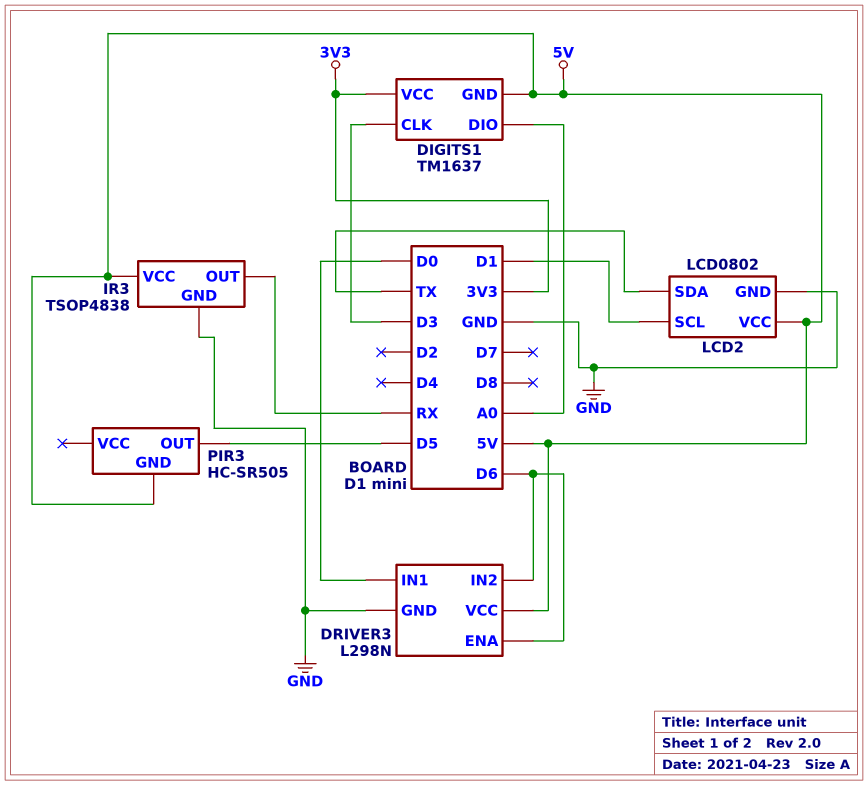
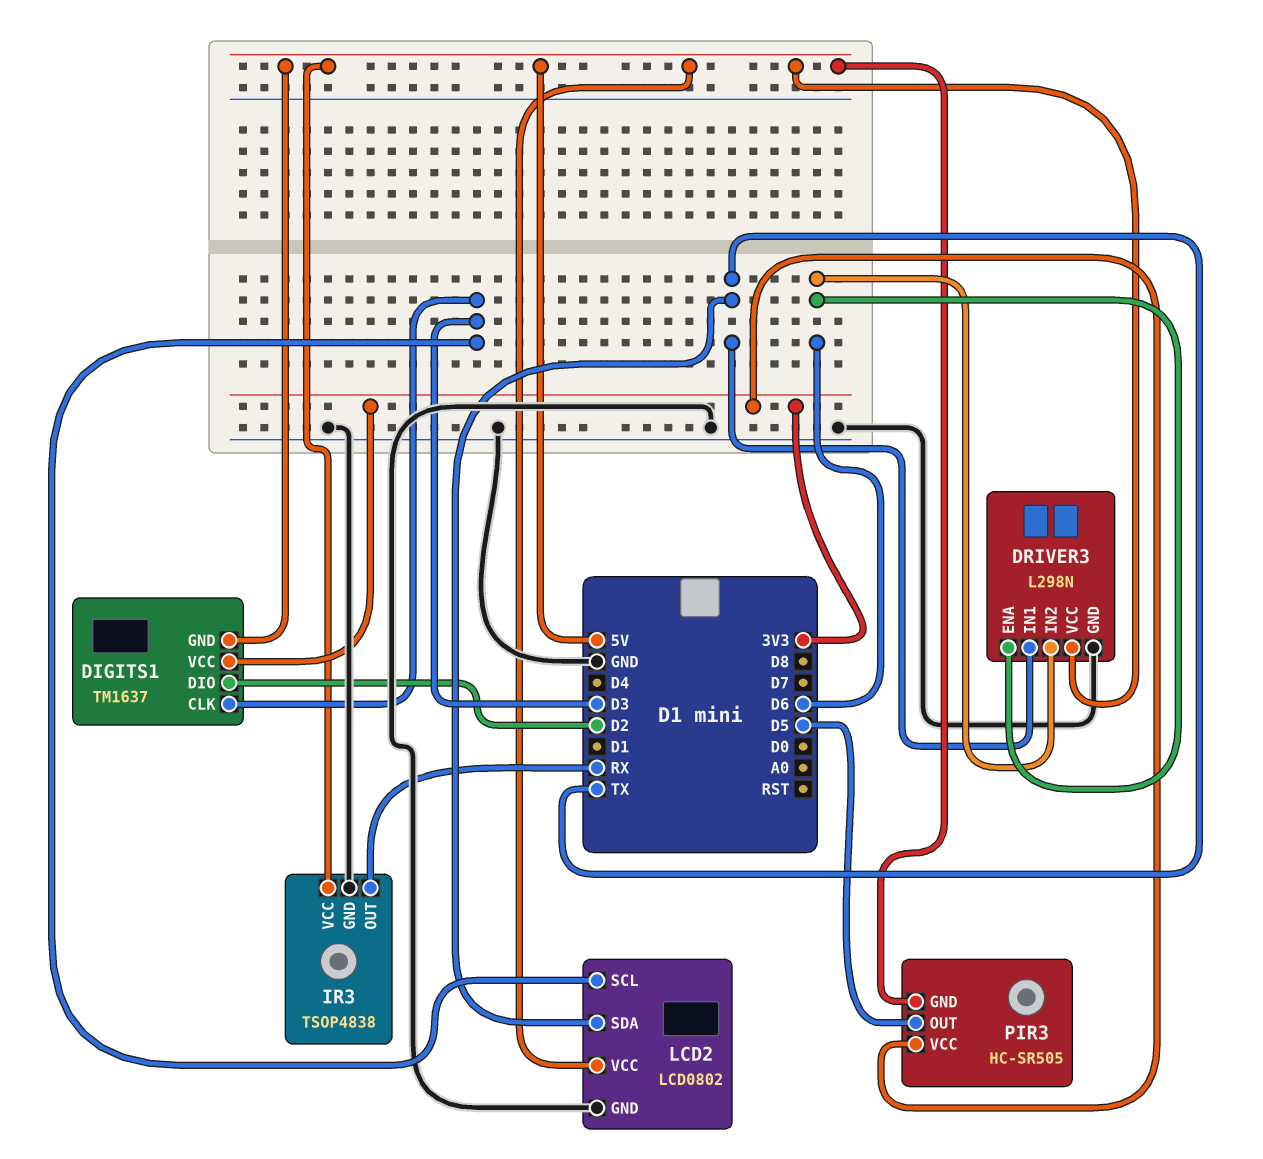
DIGITS1 pin DIO: A0 -> D2
DRIVER3 pin IN1: D0 -> TX
LCD2 pin SCL: D1 -> D3
PIR3 pin VCC: none -> 3V3

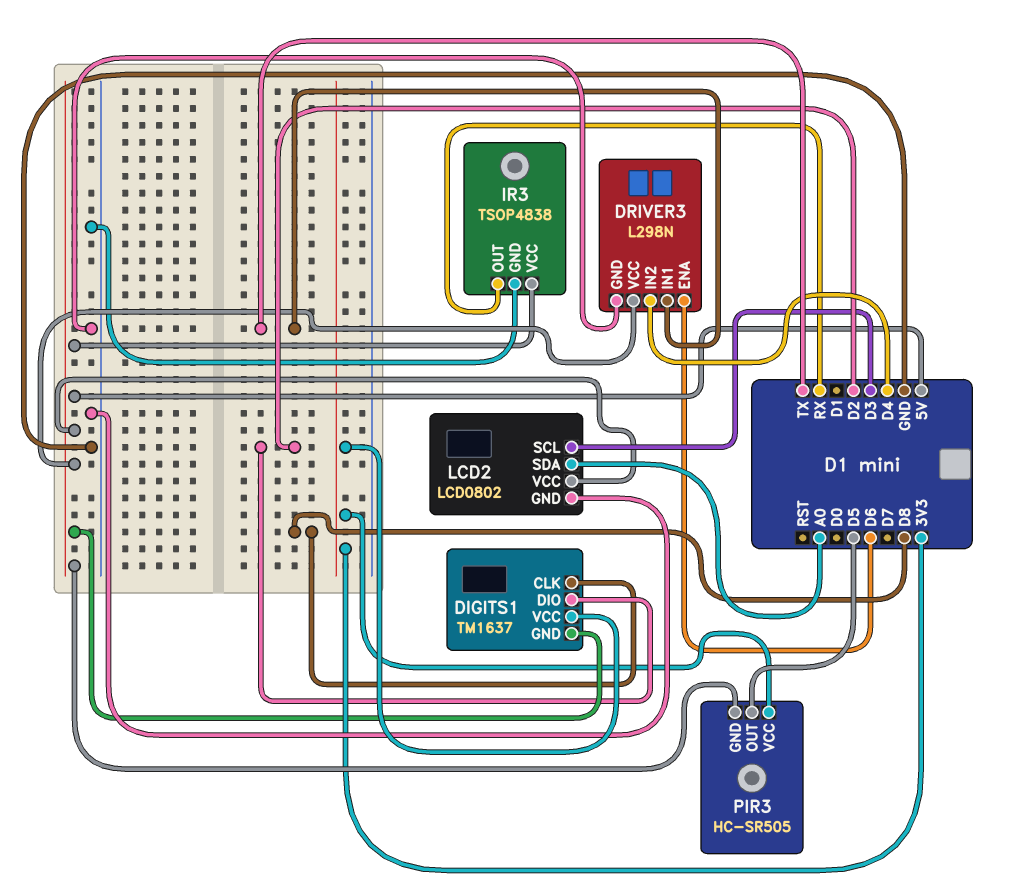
DIGITS1 pin CLK: D3 -> D8
DRIVER3 pin IN2: D6 -> D4
LCD2 pin SDA: TX -> A0

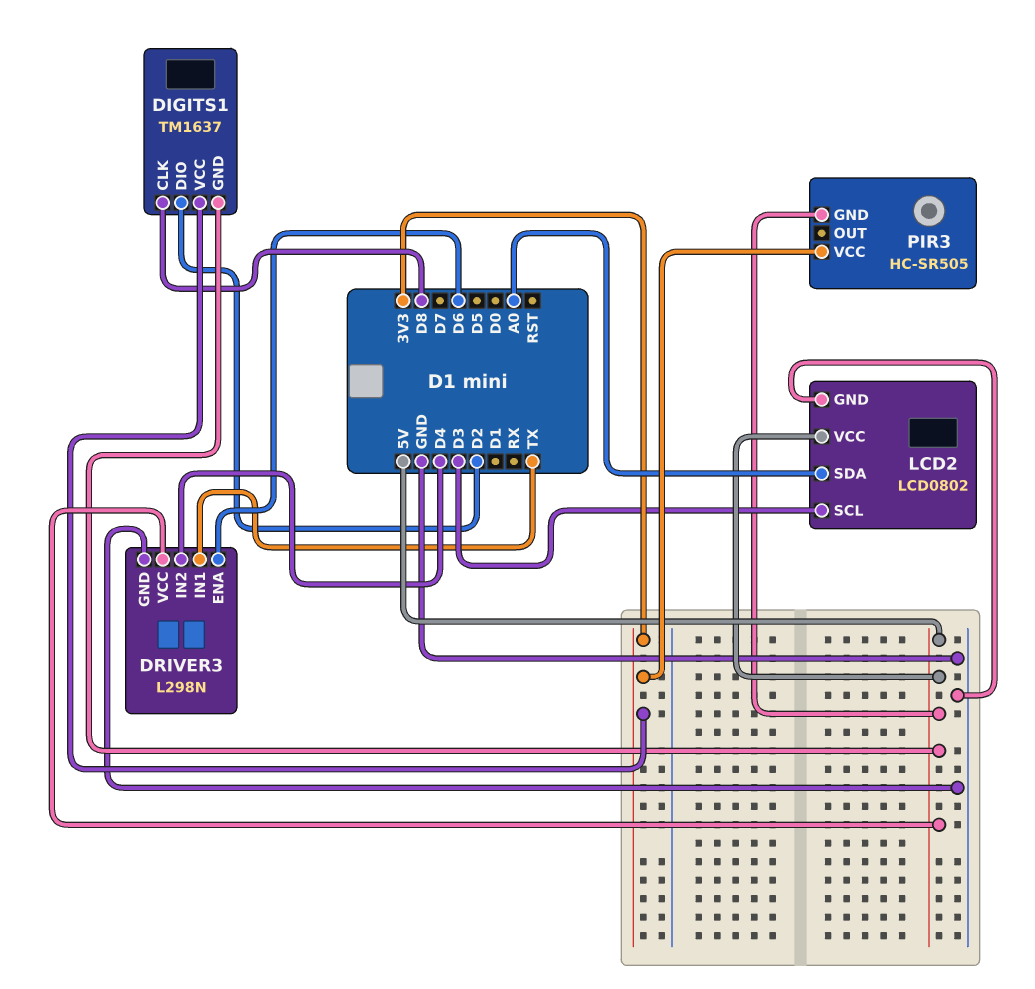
IR3: TSOP4838 -> none
IR3 pin GND: GND -> none
IR3 pin OUT: RX -> none
IR3 pin VCC: 5V -> none
PIR3 pin OUT: D5 -> none

